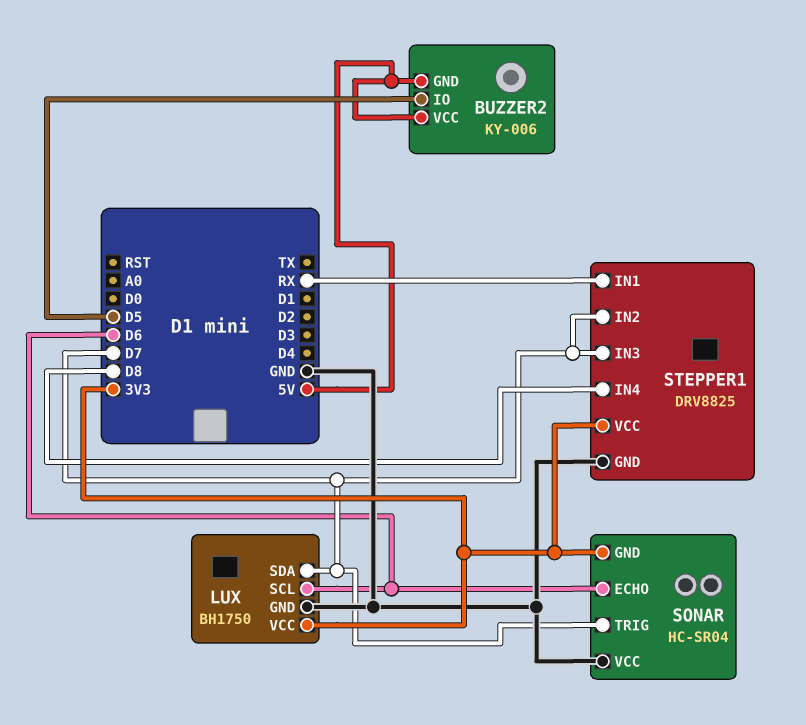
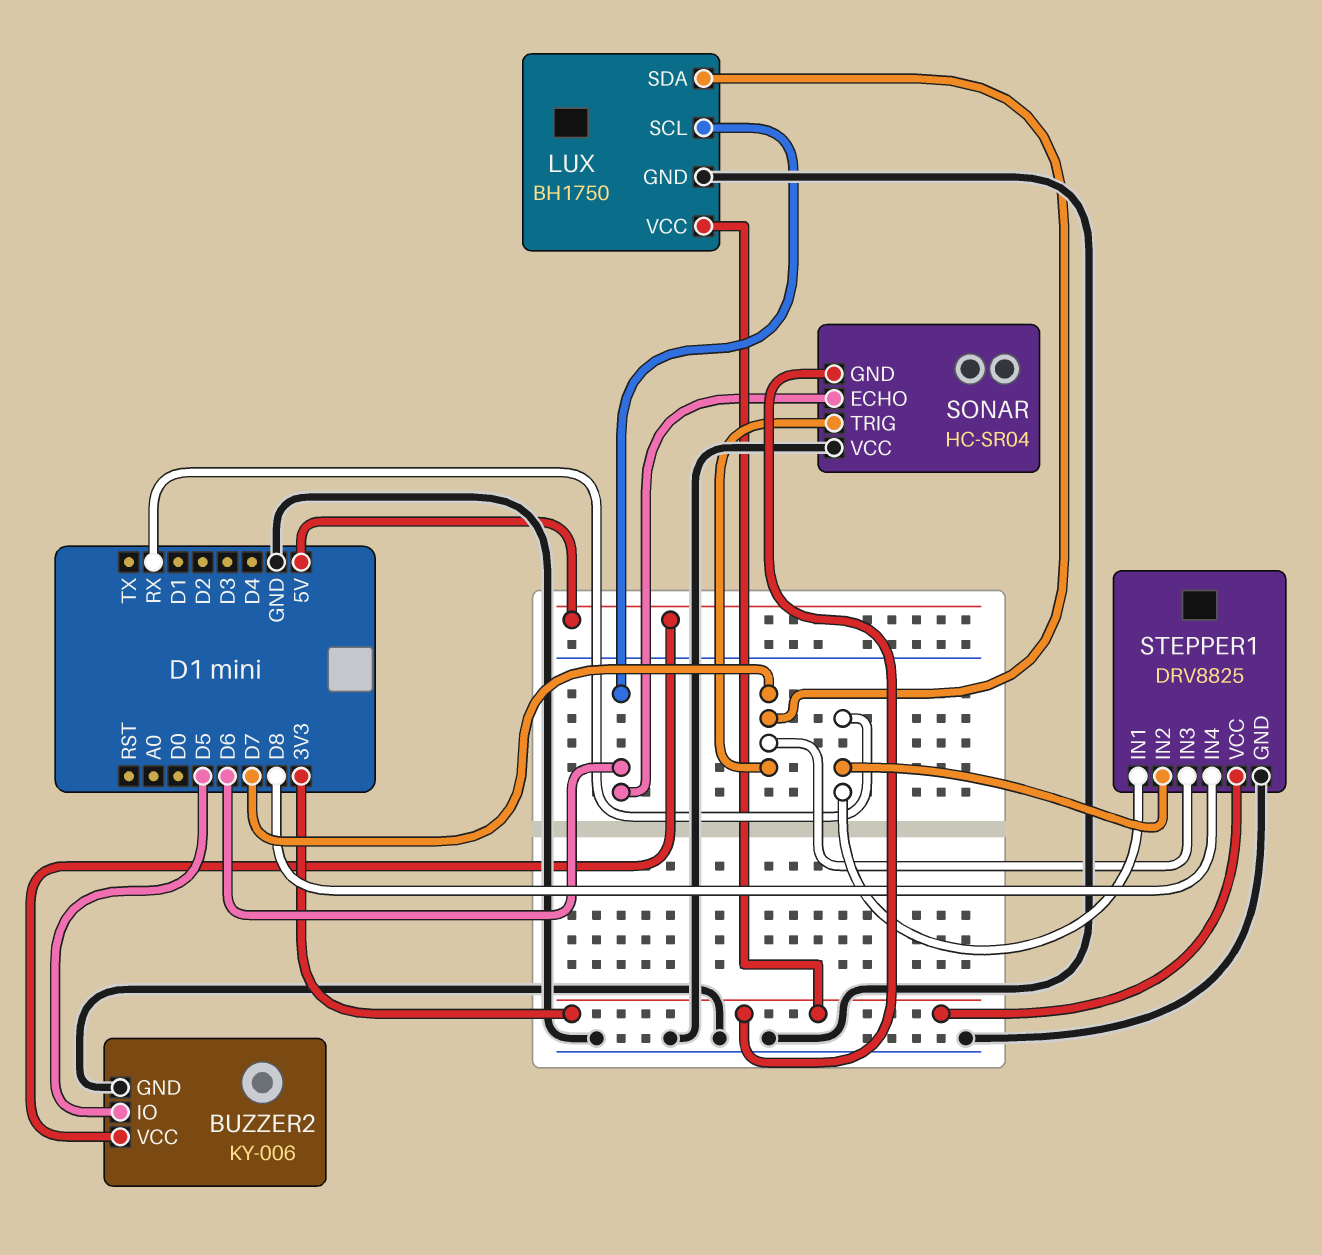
BUZZER2 pin GND: 5V -> GND
STEPPER1 pin IN2: D7 -> RX

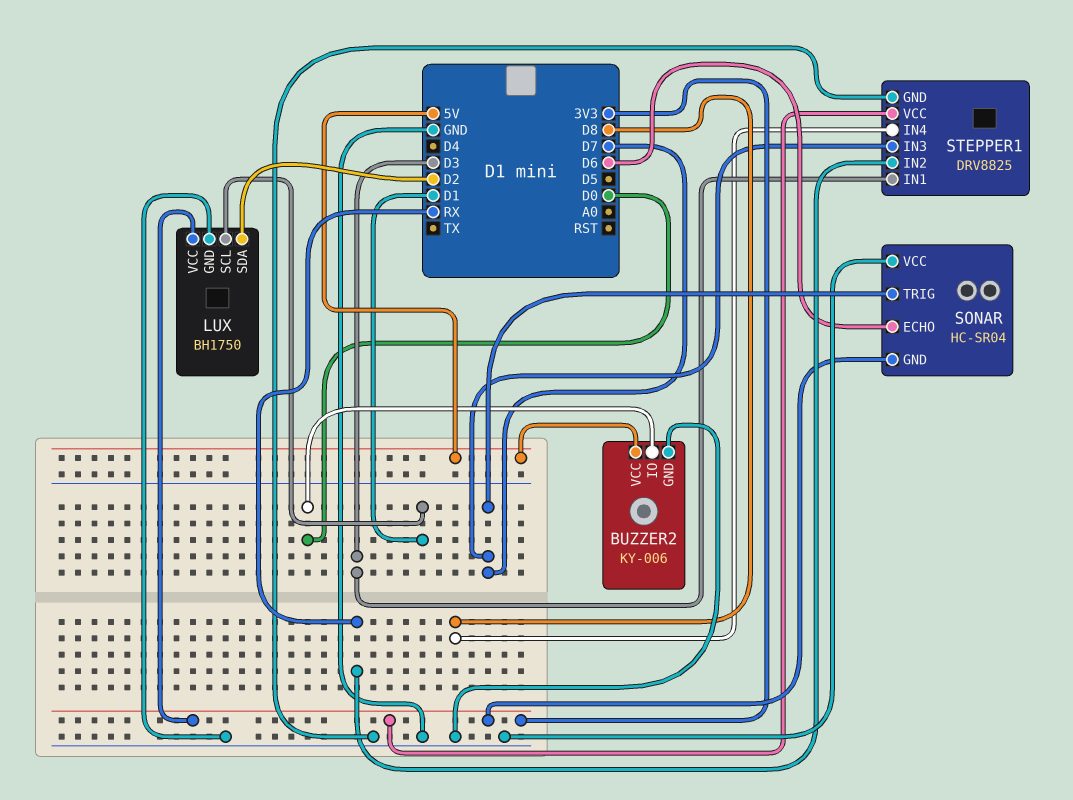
BUZZER2 pin IO: D5 -> D0
LUX pin SCL: D6 -> D1
LUX pin SDA: D7 -> D2
STEPPER1 pin IN1: RX -> D3

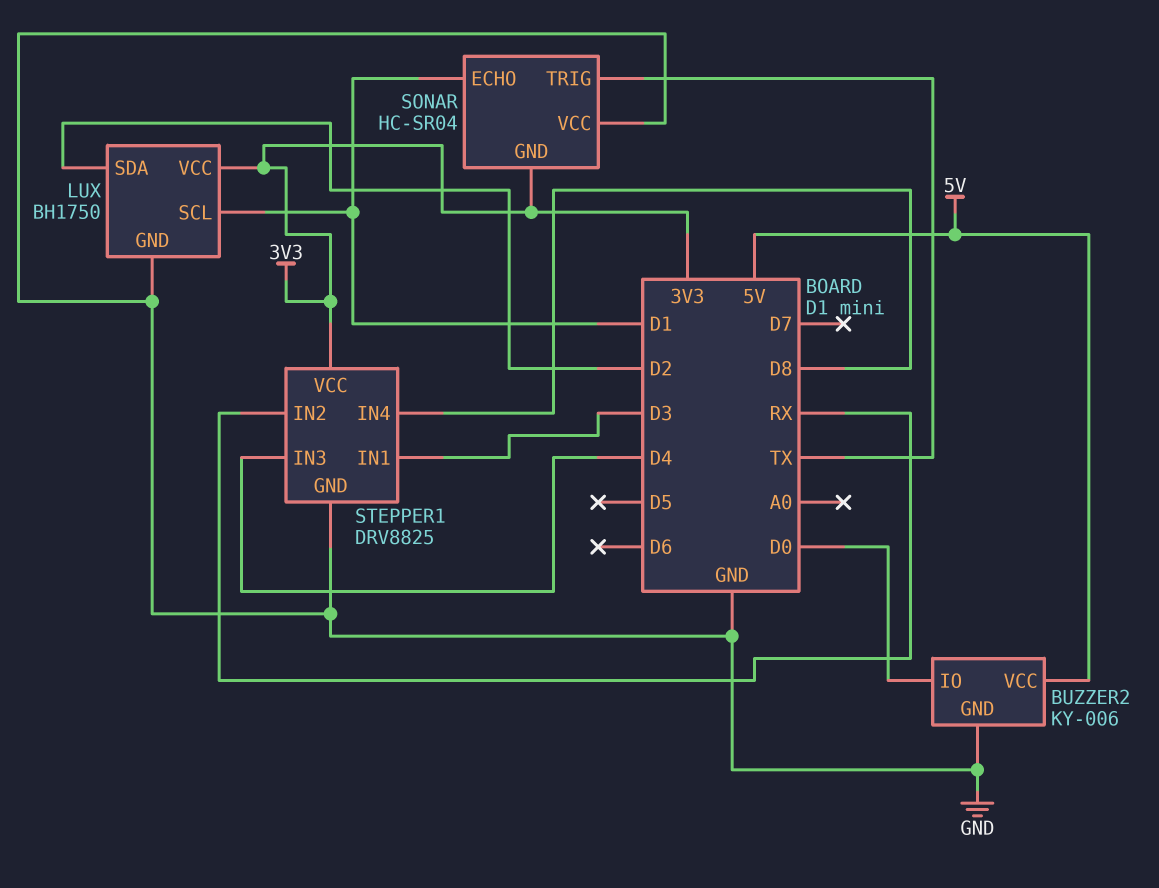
SONAR pin ECHO: D6 -> D1
SONAR pin TRIG: D7 -> TX
STEPPER1 pin IN3: D7 -> D4

